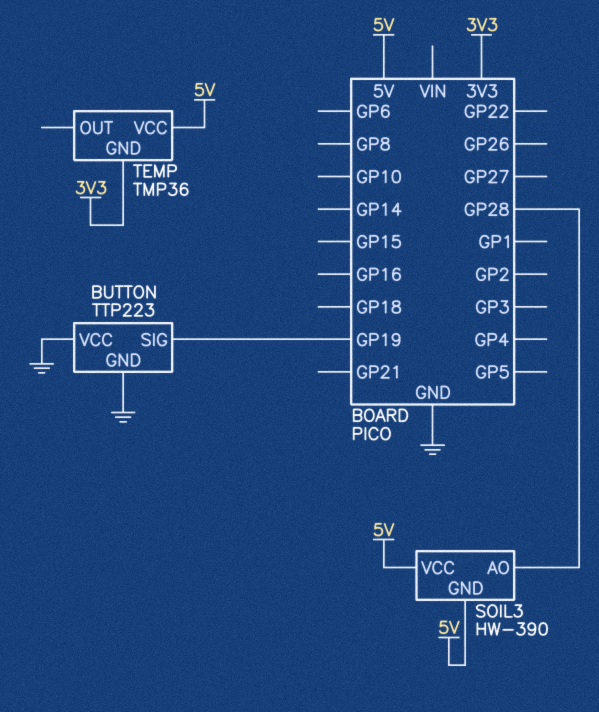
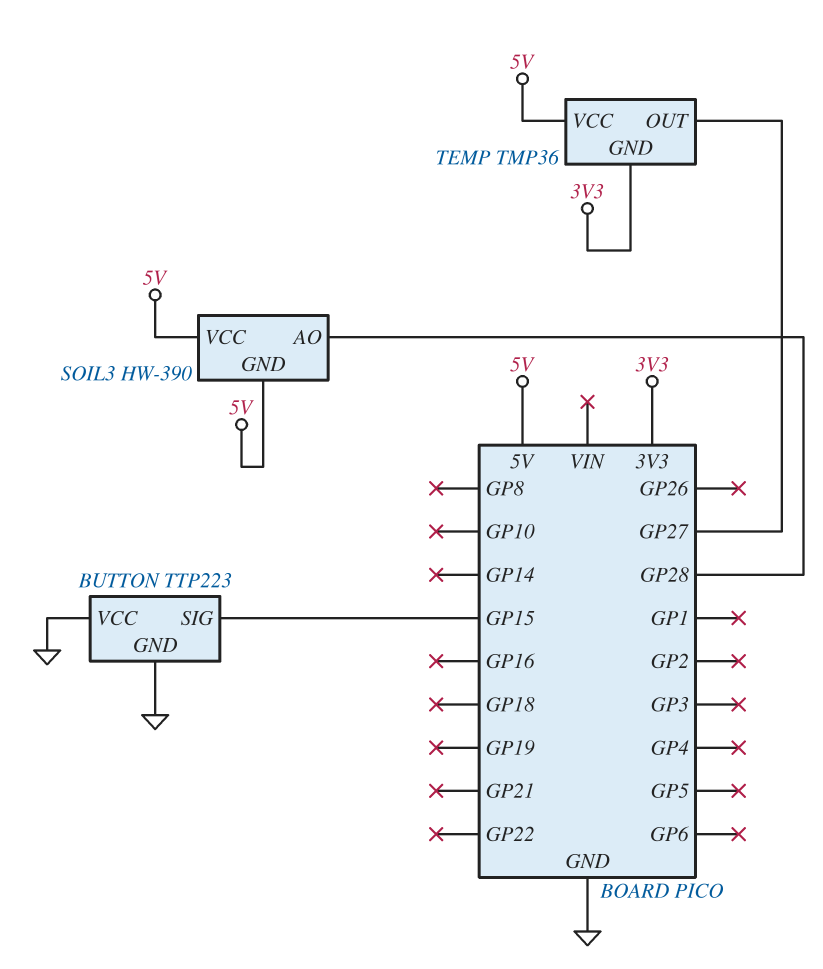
BUTTON pin SIG: GP19 -> GP15
TEMP pin OUT: none -> GP27

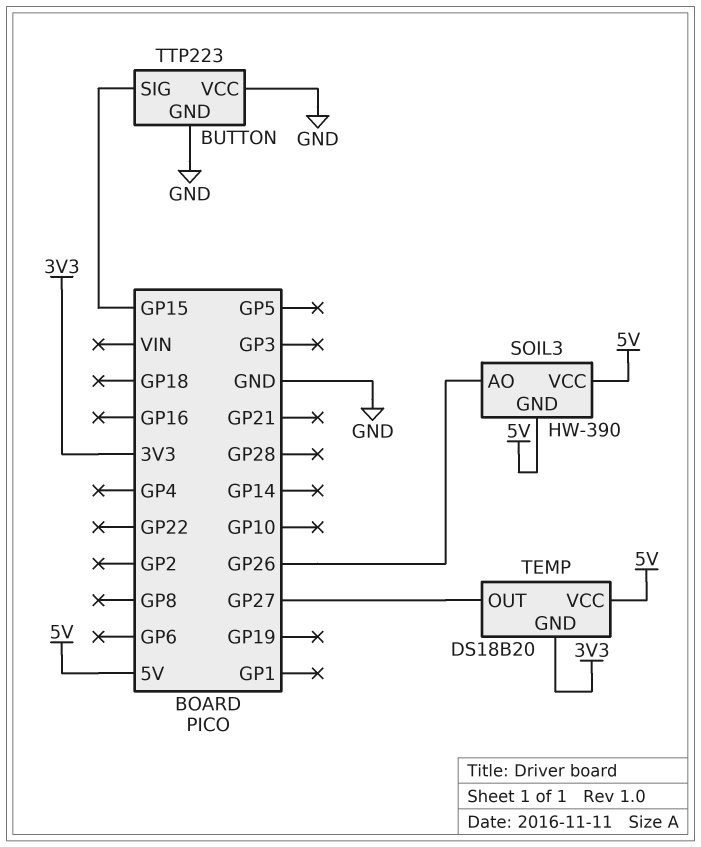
SOIL3 pin AO: GP28 -> GP26
TEMP: TMP36 -> DS18B20

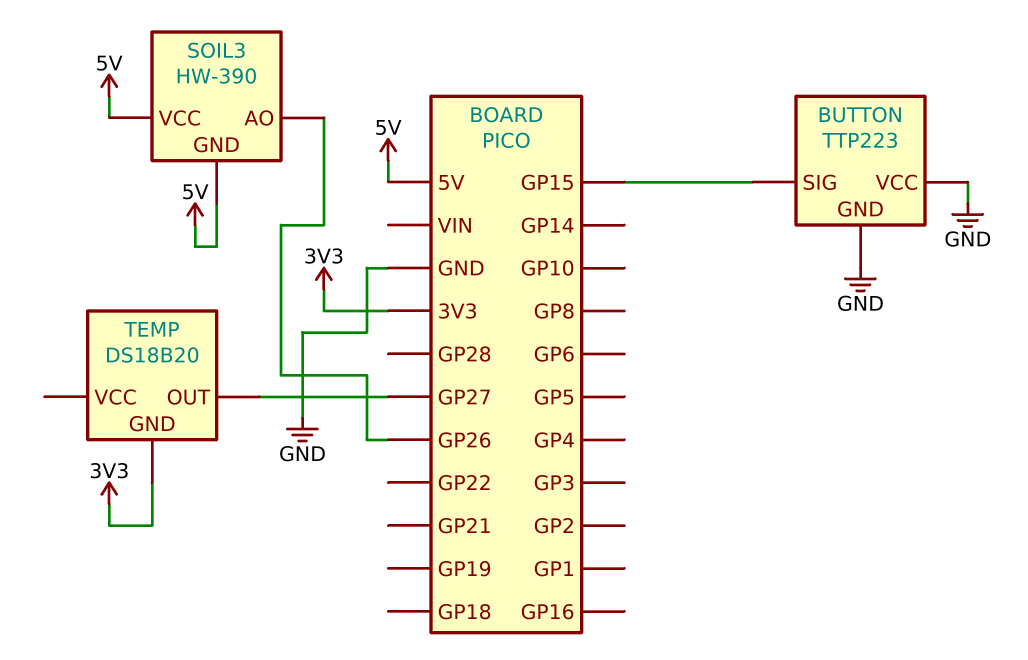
TEMP pin VCC: 5V -> none

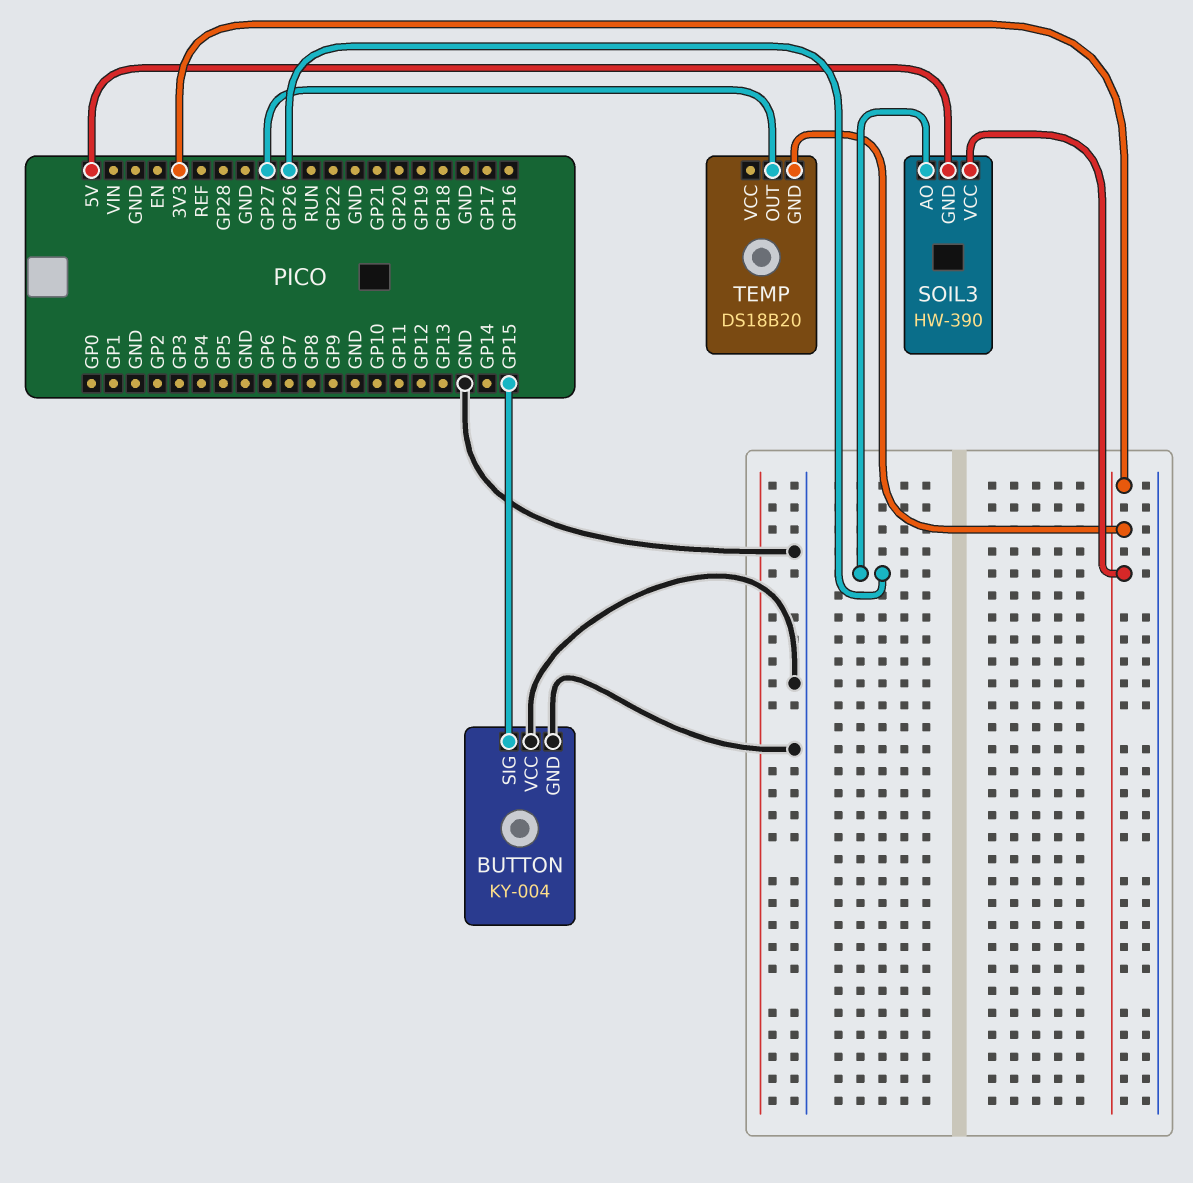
BUTTON: TTP223 -> KY-004
SOIL3 pin VCC: 5V -> 3V3

